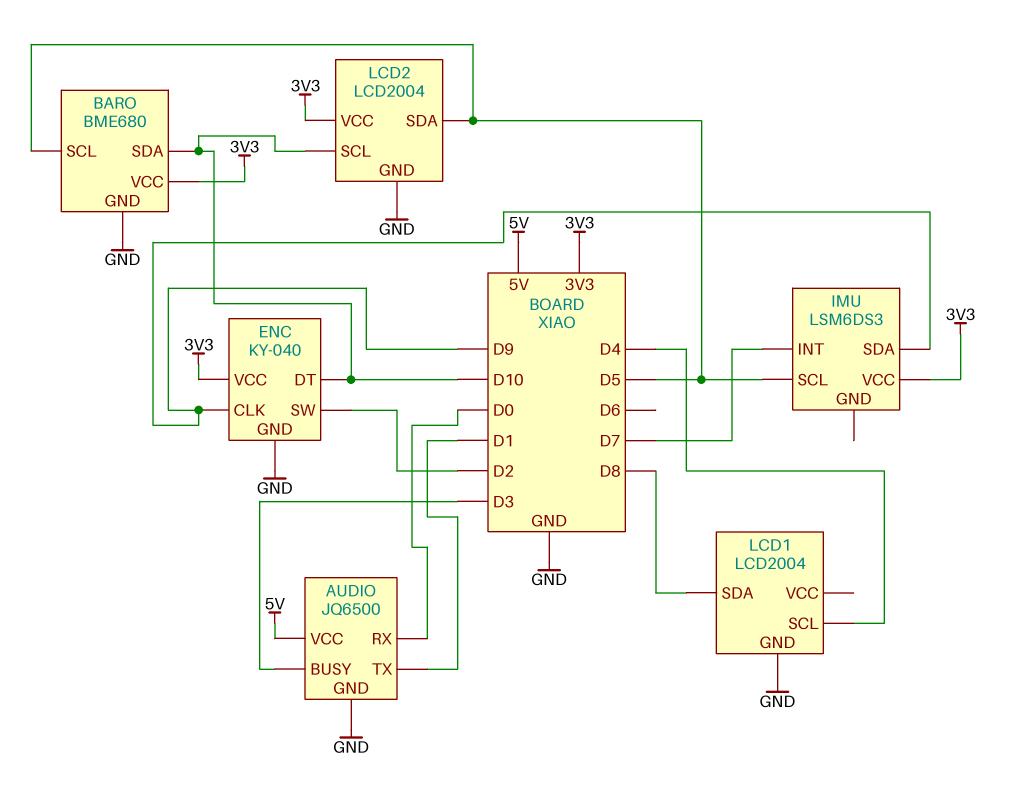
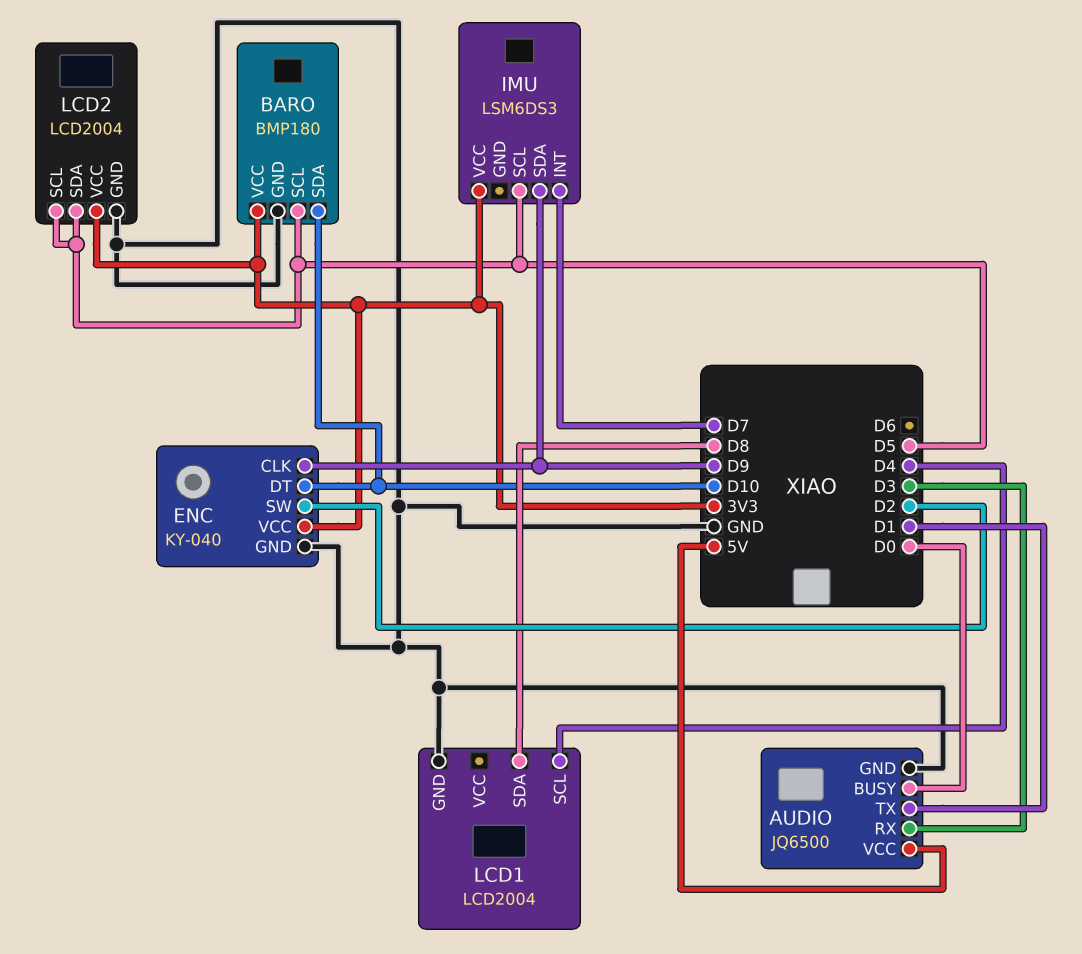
AUDIO pin BUSY: D3 -> D0
AUDIO pin RX: D0 -> D3
BARO: BME680 -> BMP180
LCD2 pin SCL: D10 -> D5

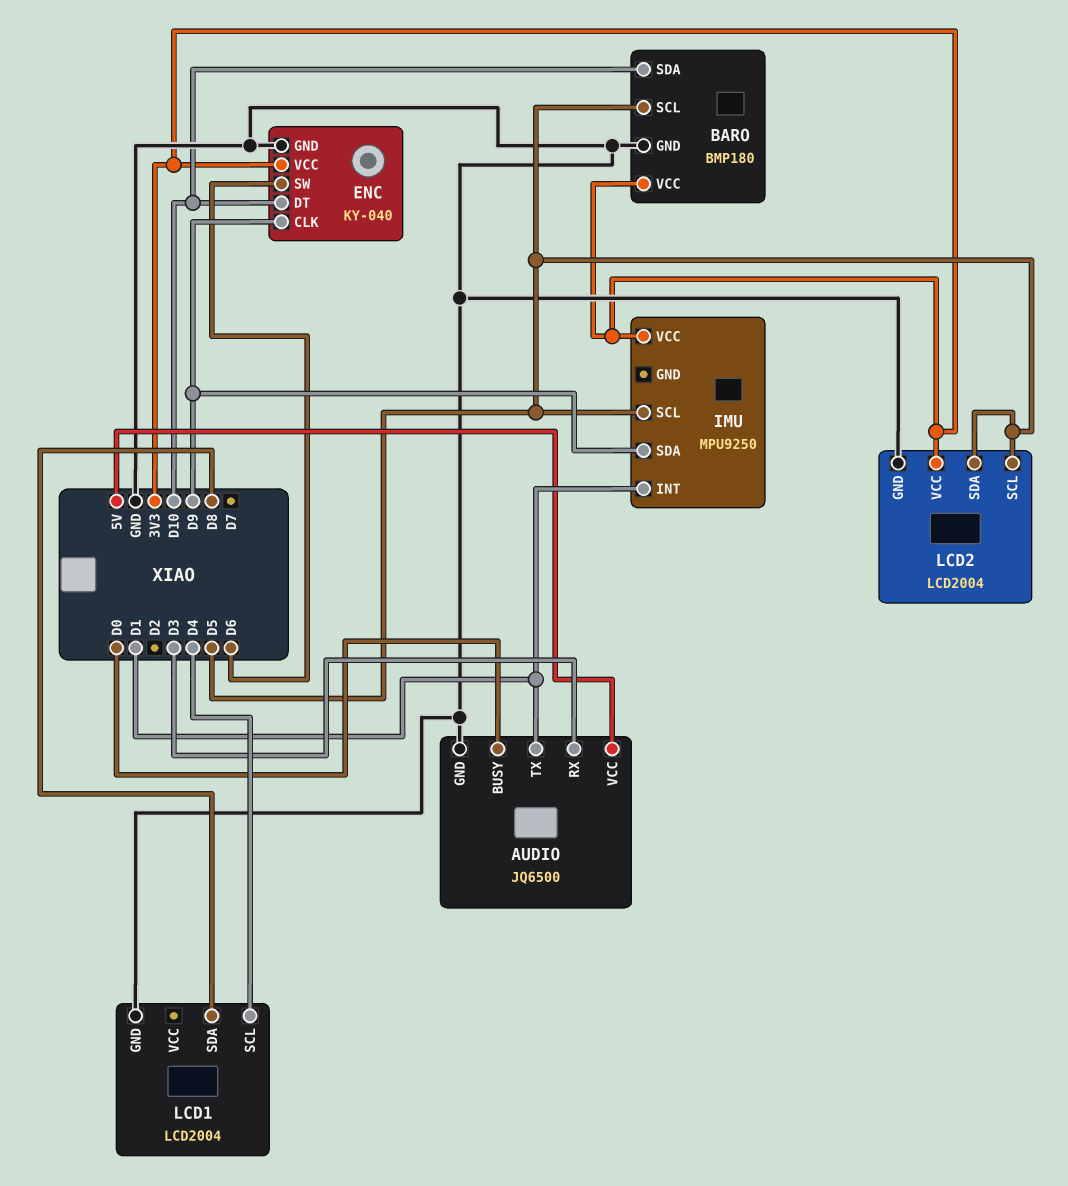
ENC pin SW: D2 -> D6
IMU: LSM6DS3 -> MPU9250
IMU pin INT: D7 -> D1

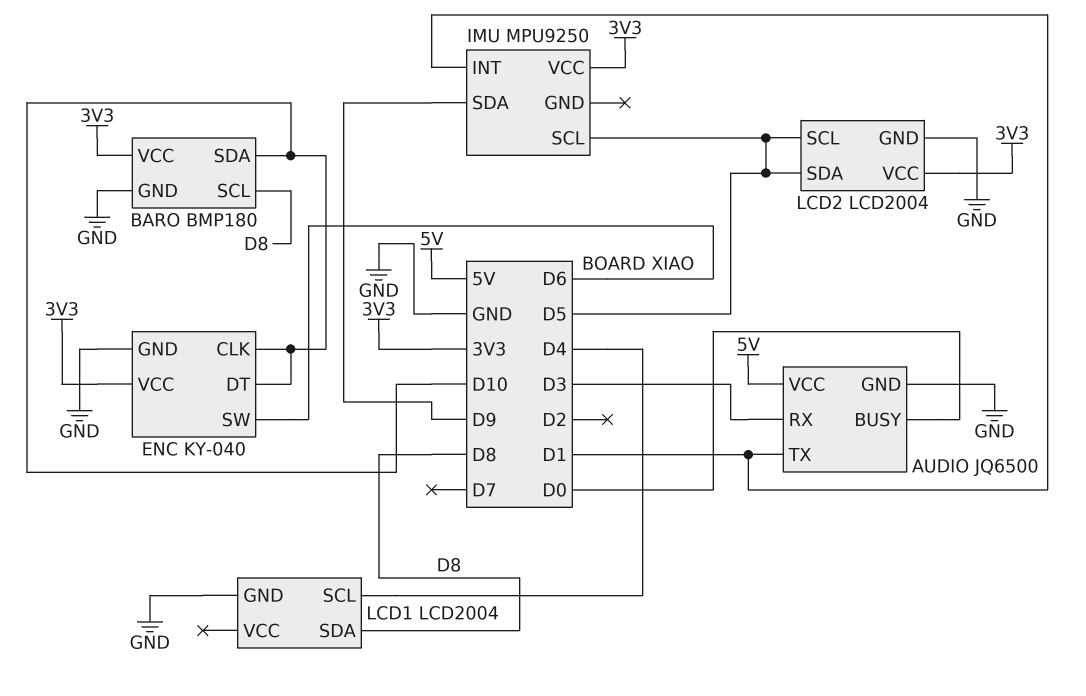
BARO pin SCL: D5 -> D8
ENC pin CLK: D9 -> D10

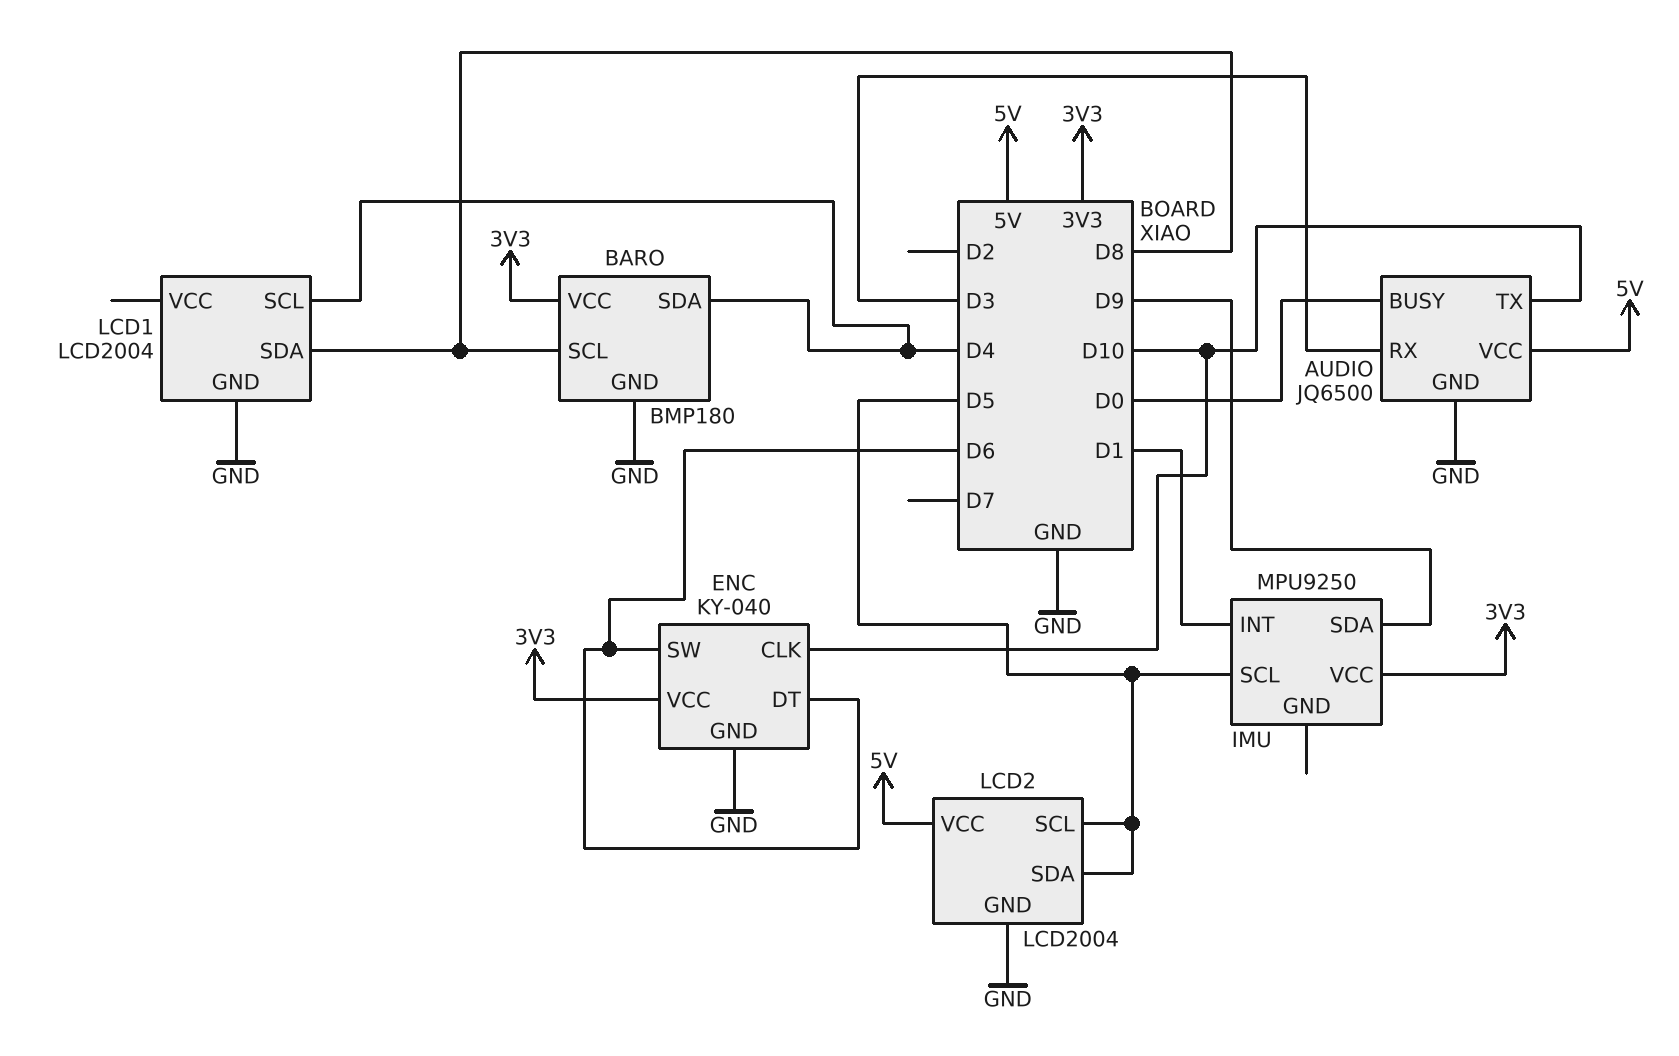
AUDIO pin TX: D1 -> D10
BARO pin SDA: D10 -> D4
ENC pin DT: D10 -> D6
LCD2 pin VCC: 3V3 -> 5V

